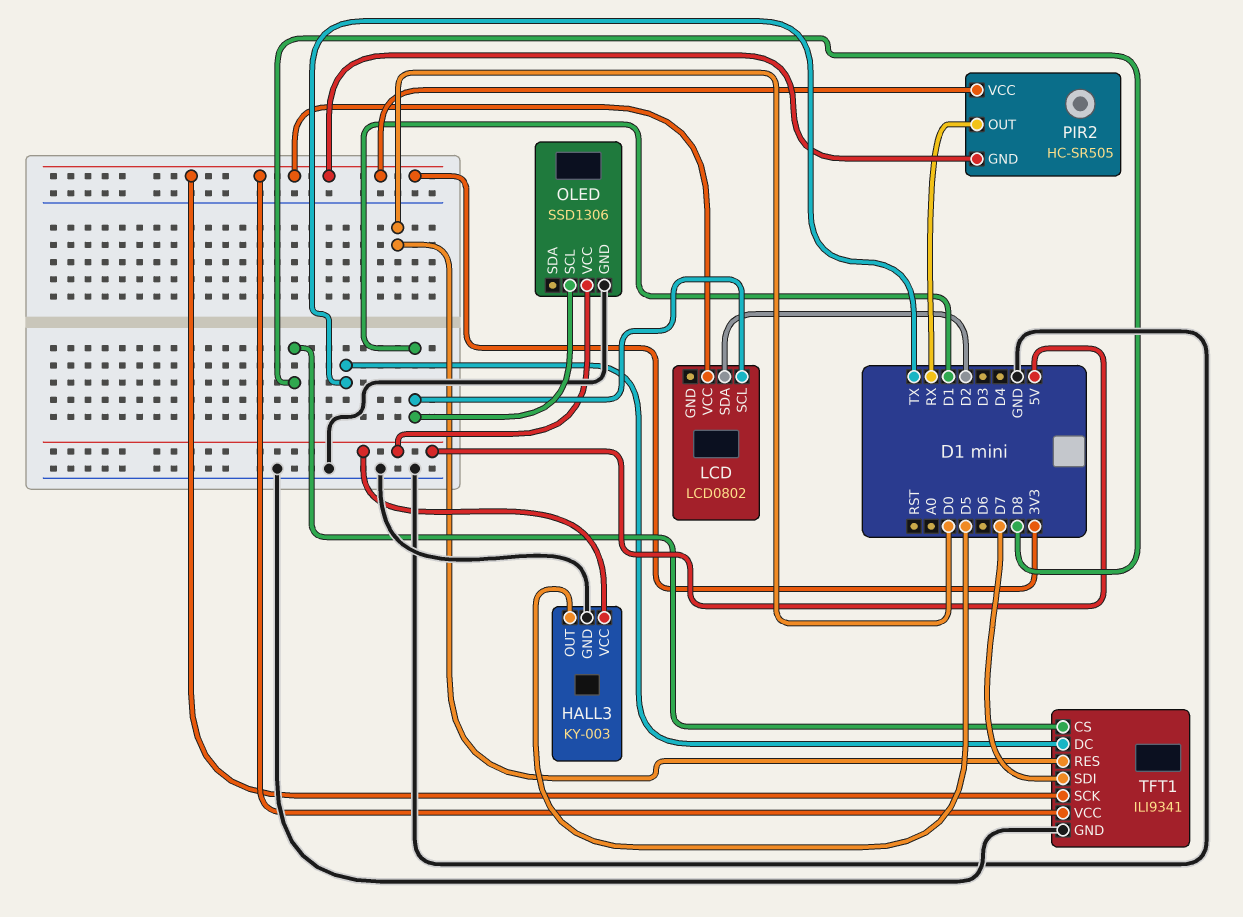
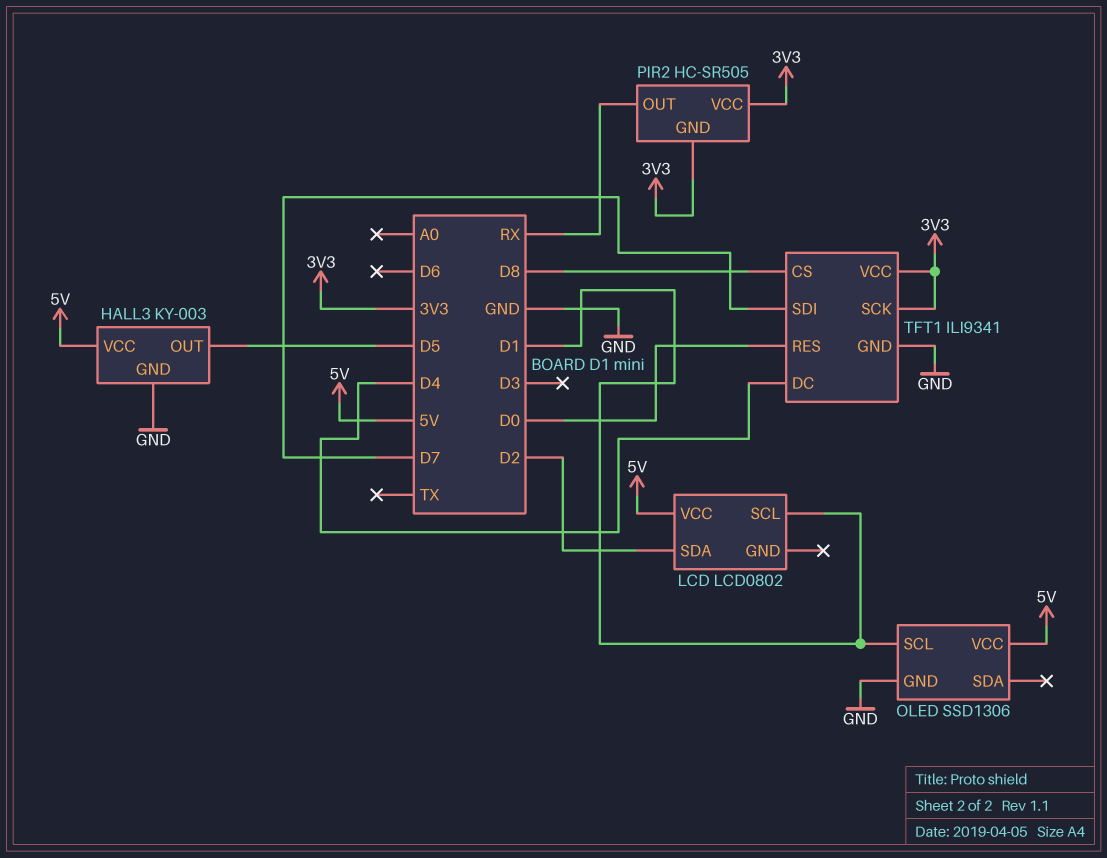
LCD pin VCC: 3V3 -> 5V
TFT1 pin DC: TX -> D4

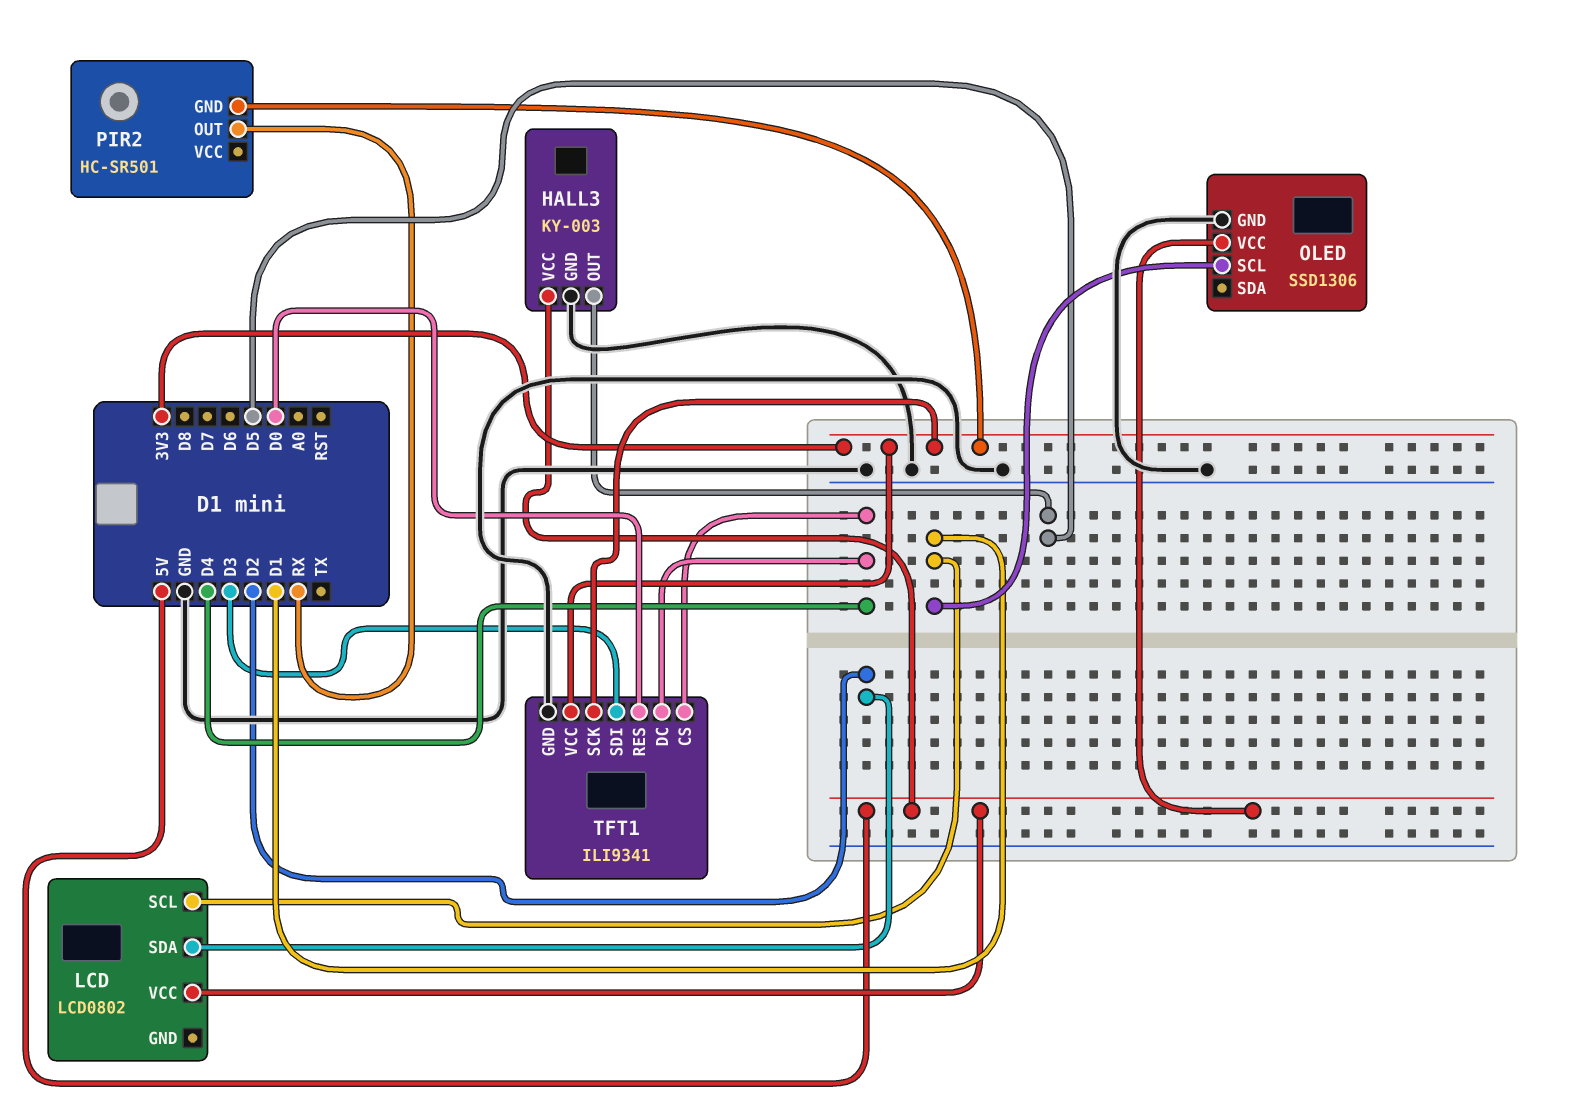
PIR2: HC-SR505 -> HC-SR501
PIR2 pin VCC: 3V3 -> none
TFT1 pin CS: D8 -> D4
TFT1 pin SDI: D7 -> D3

